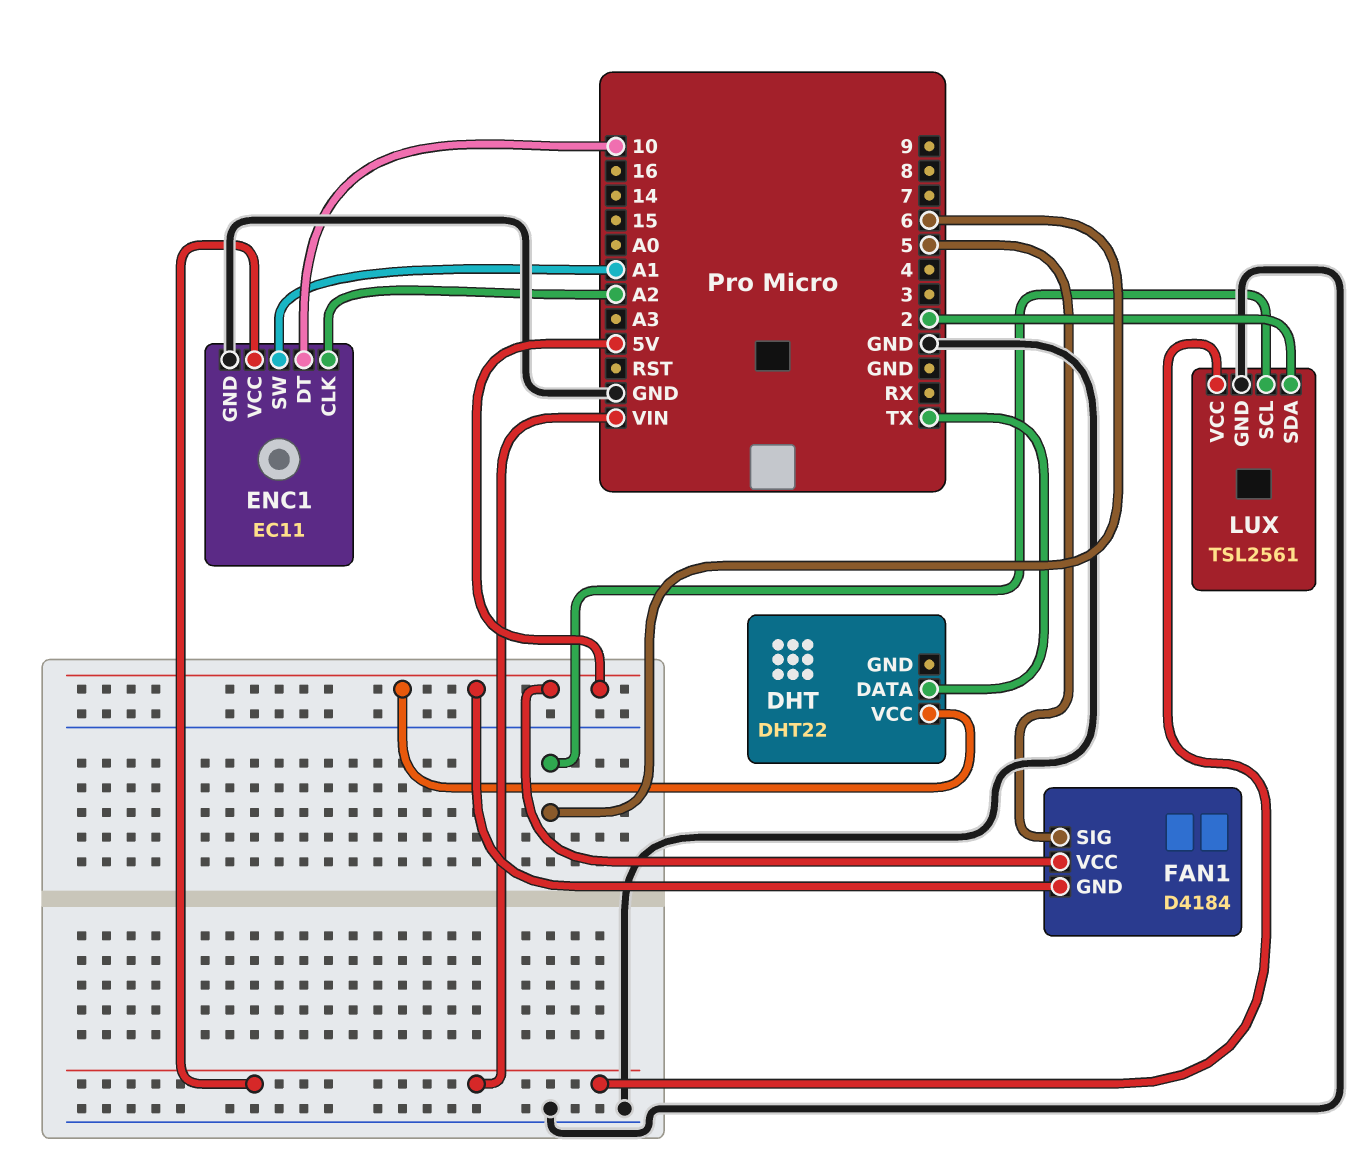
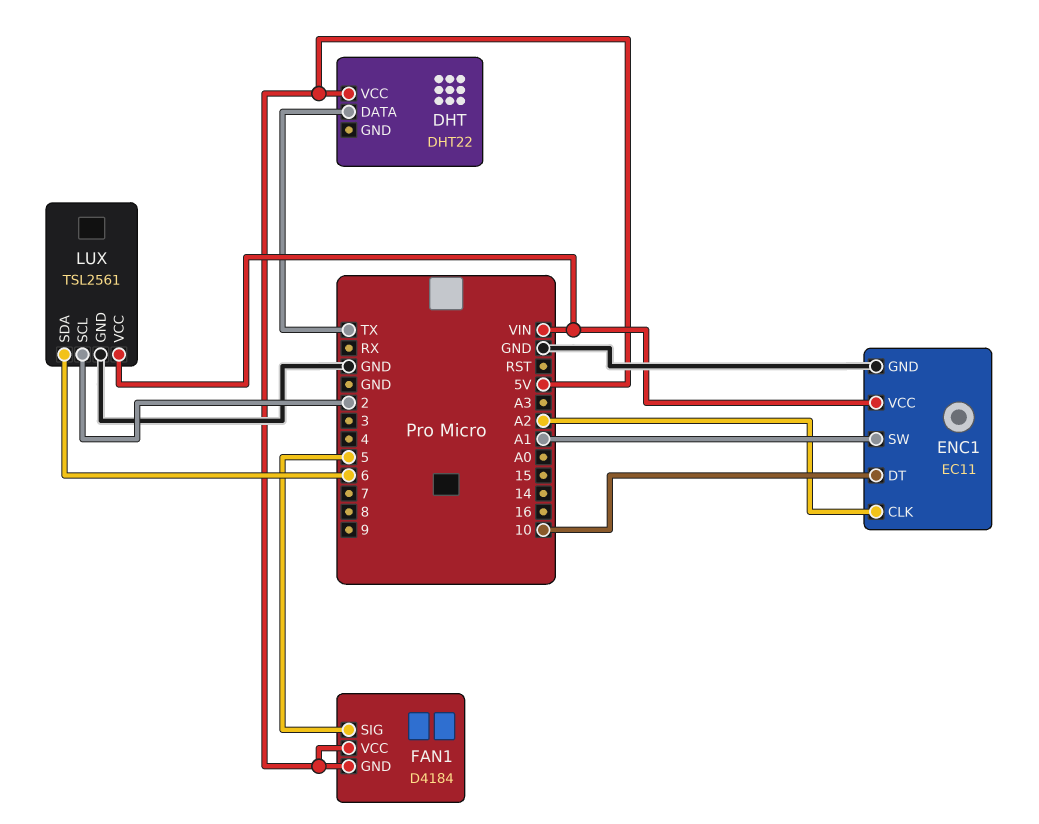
LUX pin SCL: 6 -> 2
LUX pin SDA: 2 -> 6

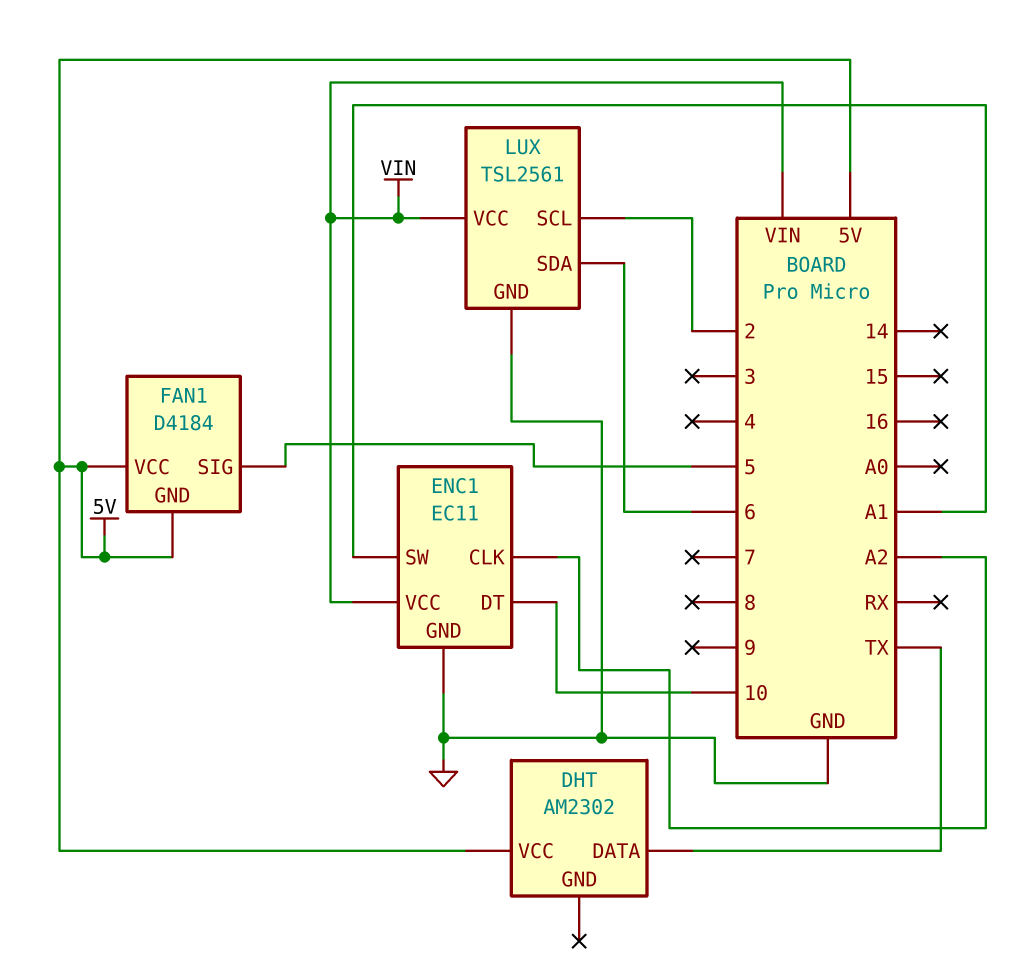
DHT: DHT22 -> AM2302

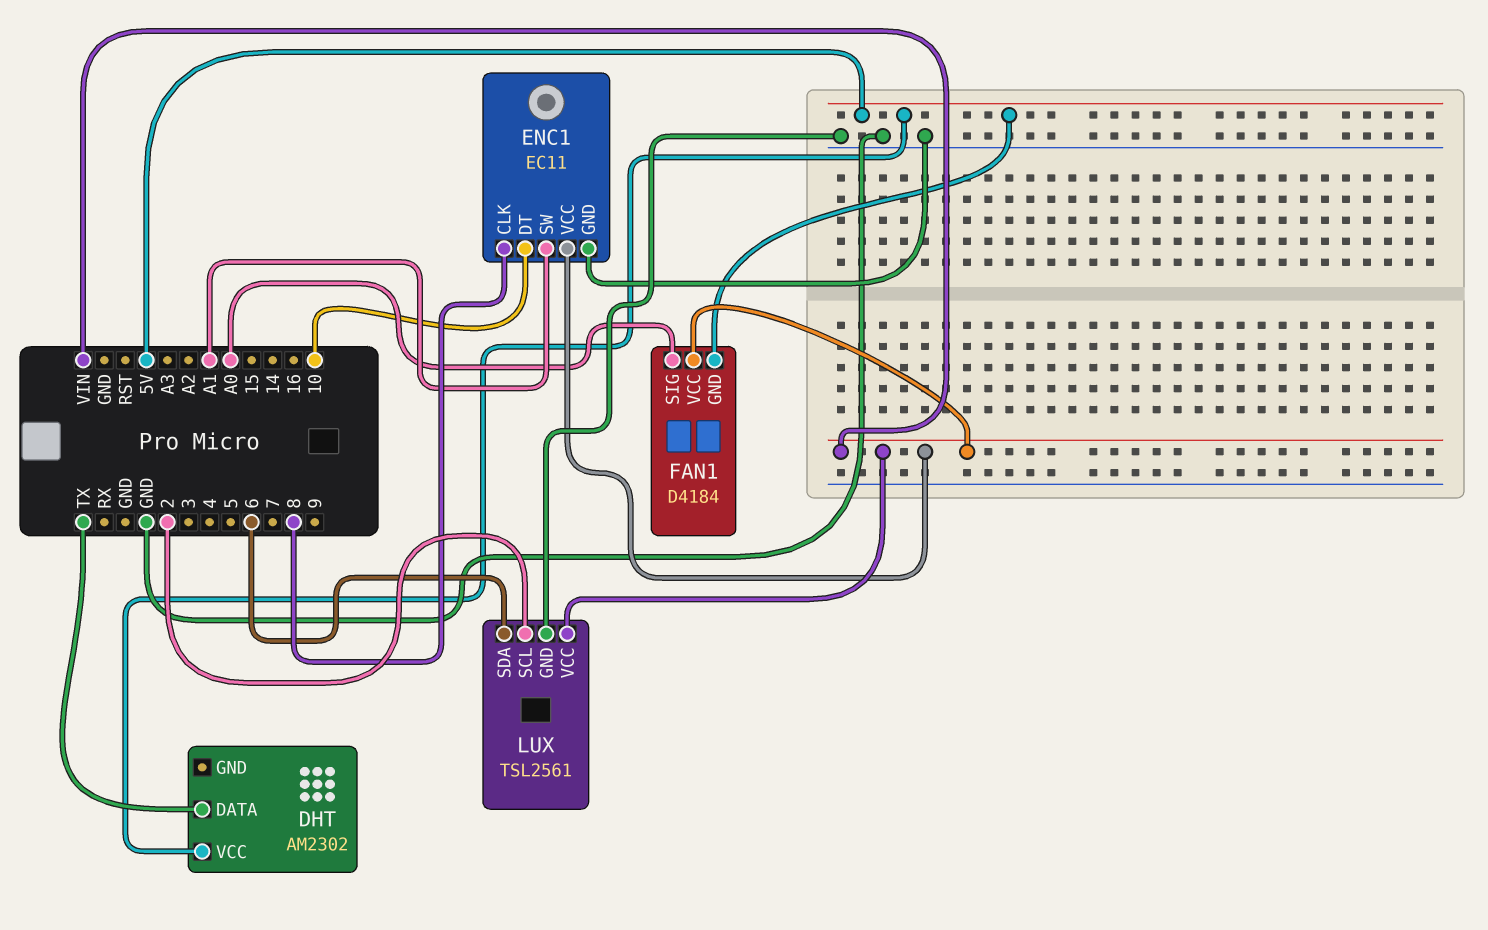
ENC1 pin CLK: A2 -> 8
FAN1 pin SIG: 5 -> A0
FAN1 pin VCC: 5V -> VIN

